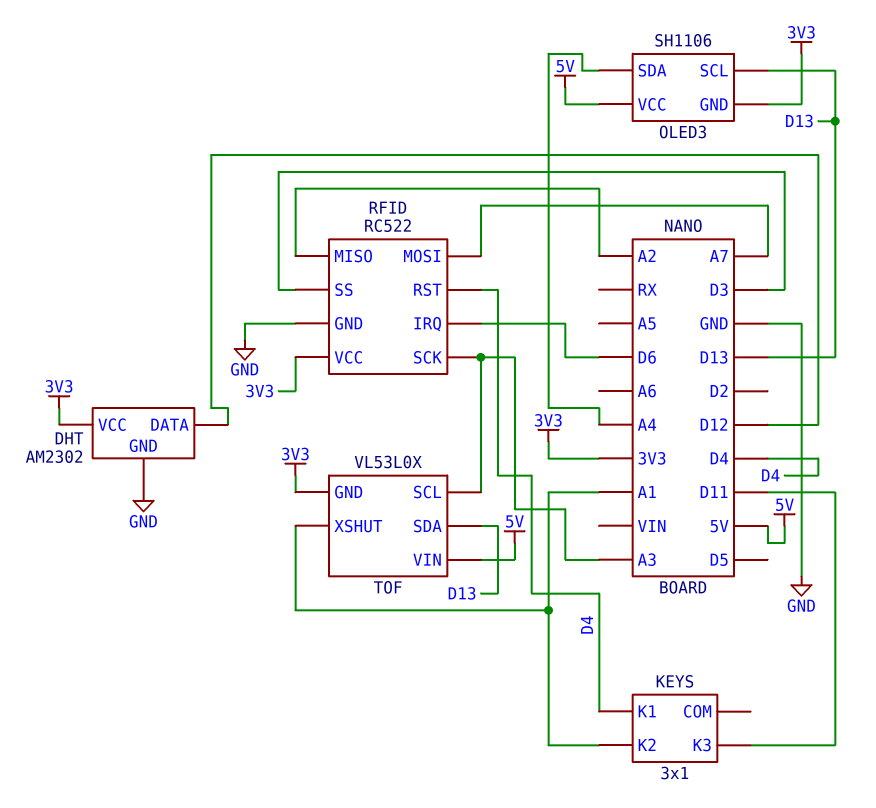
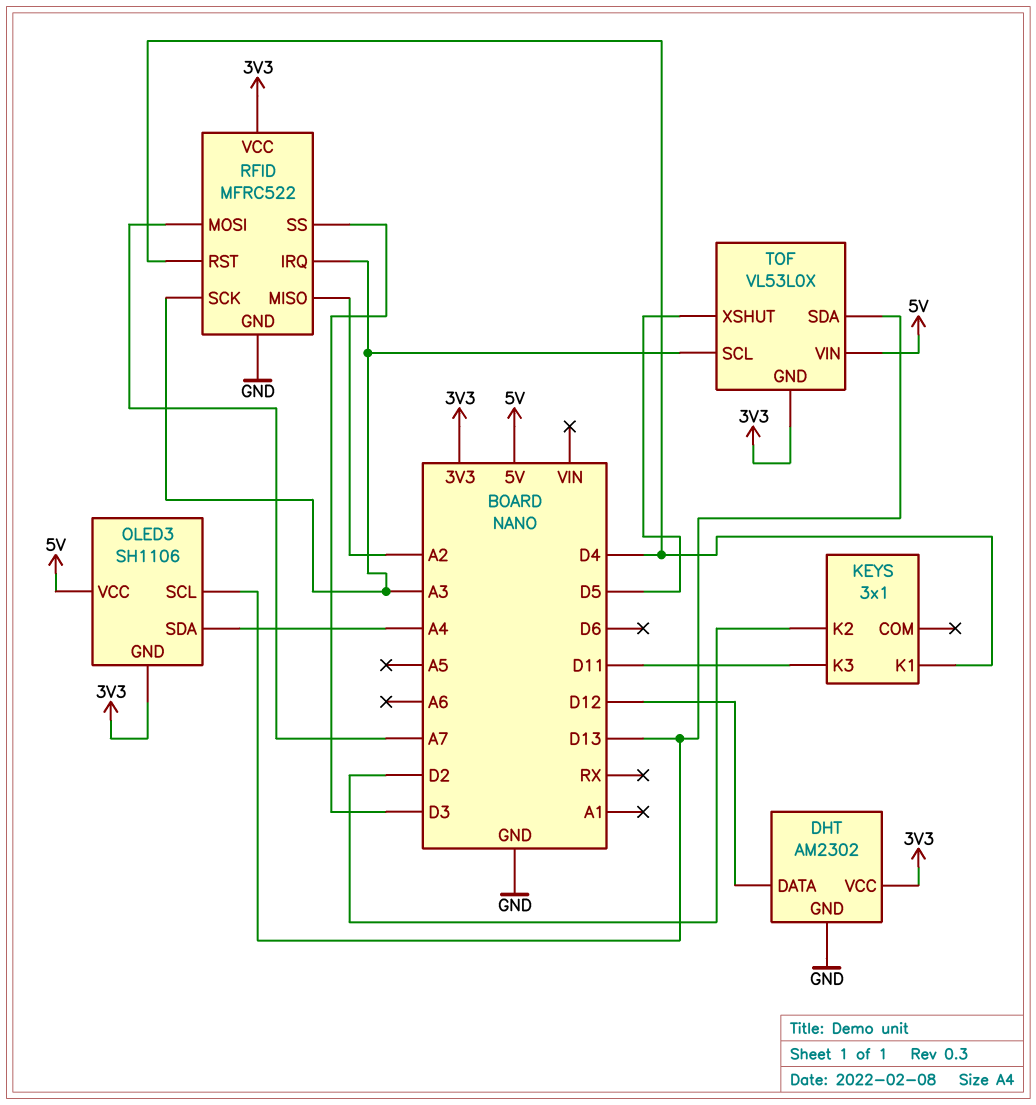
KEYS pin K2: A1 -> D2
RFID: RC522 -> MFRC522
RFID pin IRQ: D6 -> A3
TOF pin XSHUT: A1 -> D5

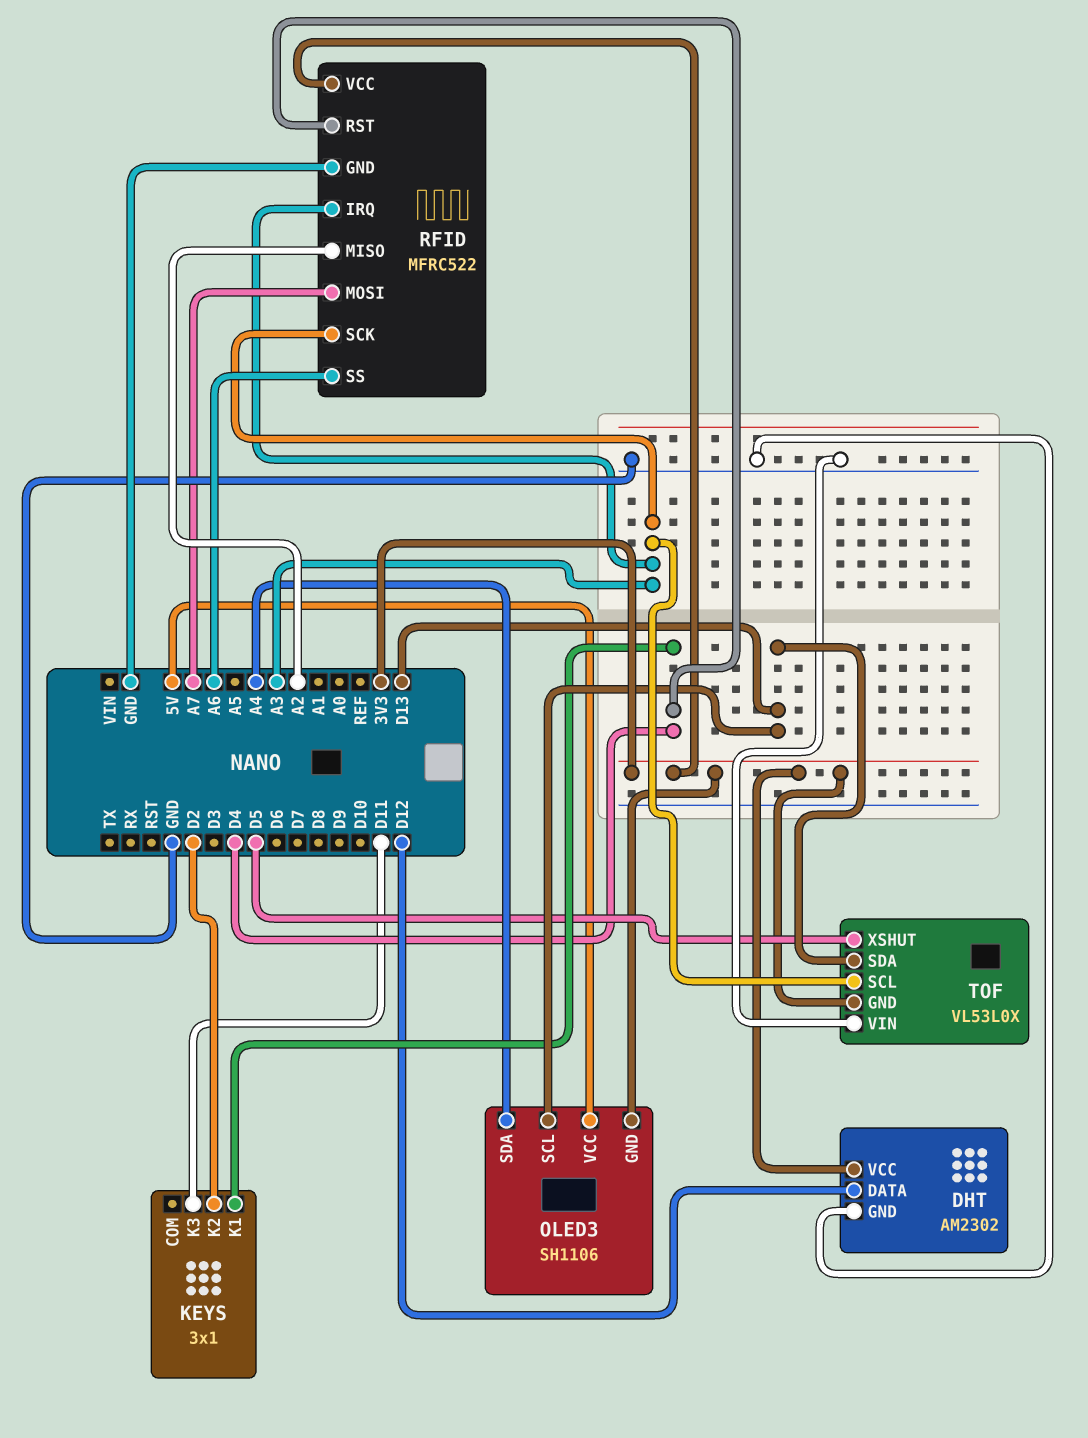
RFID pin SS: D3 -> A6
TOF pin VIN: 5V -> GND

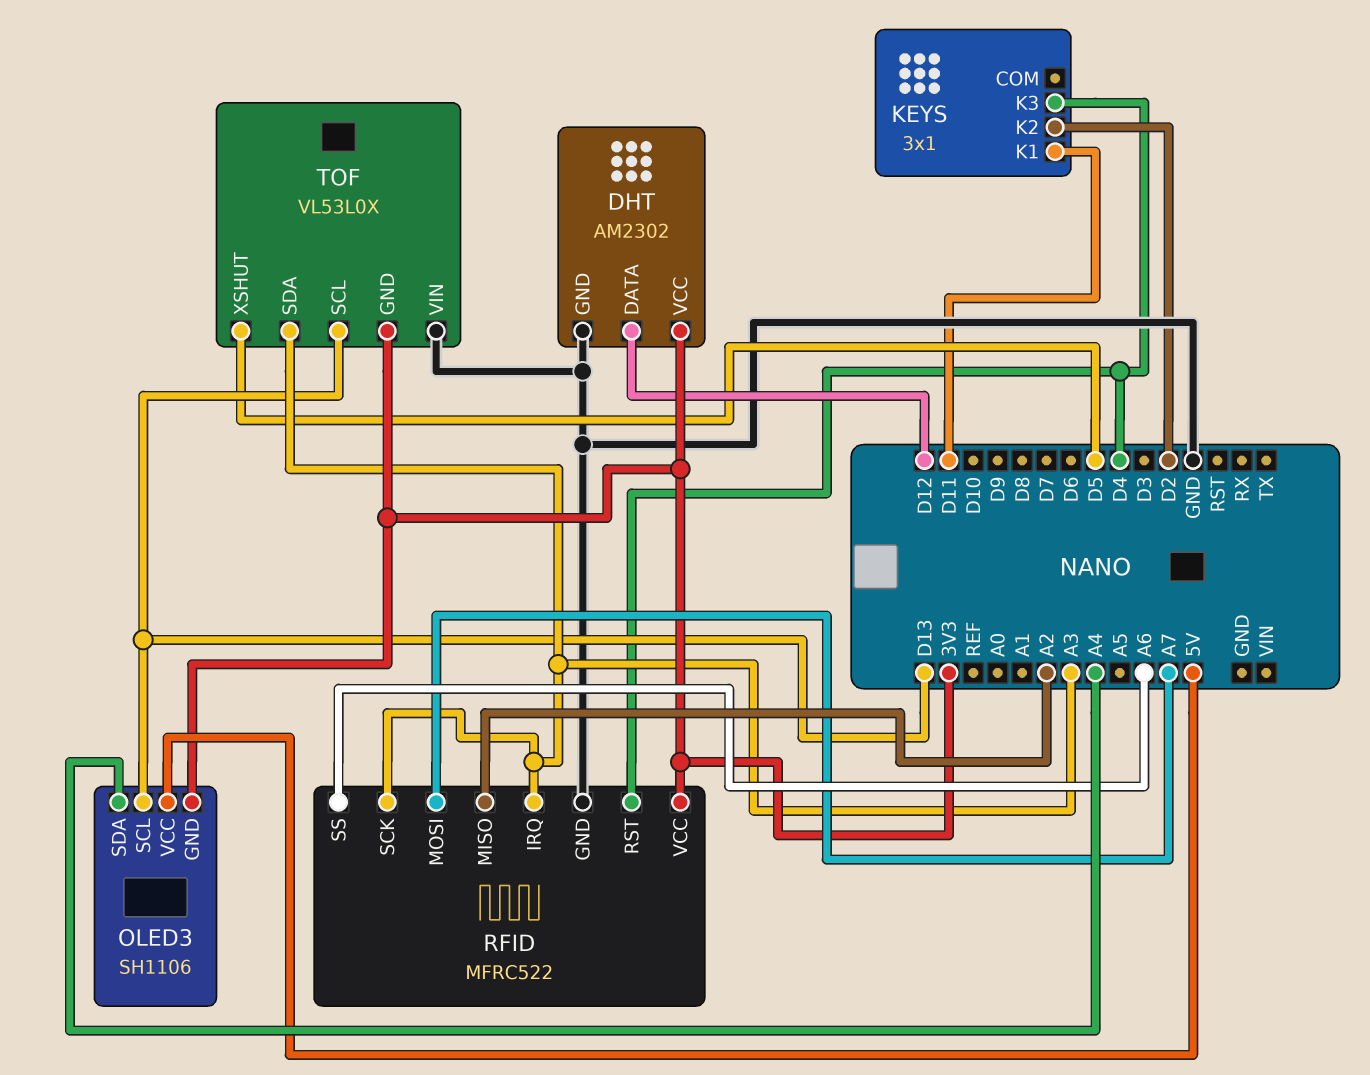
KEYS pin K1: D4 -> D11
KEYS pin K3: D11 -> D4
TOF pin SCL: A3 -> D13
TOF pin SDA: D13 -> A3

